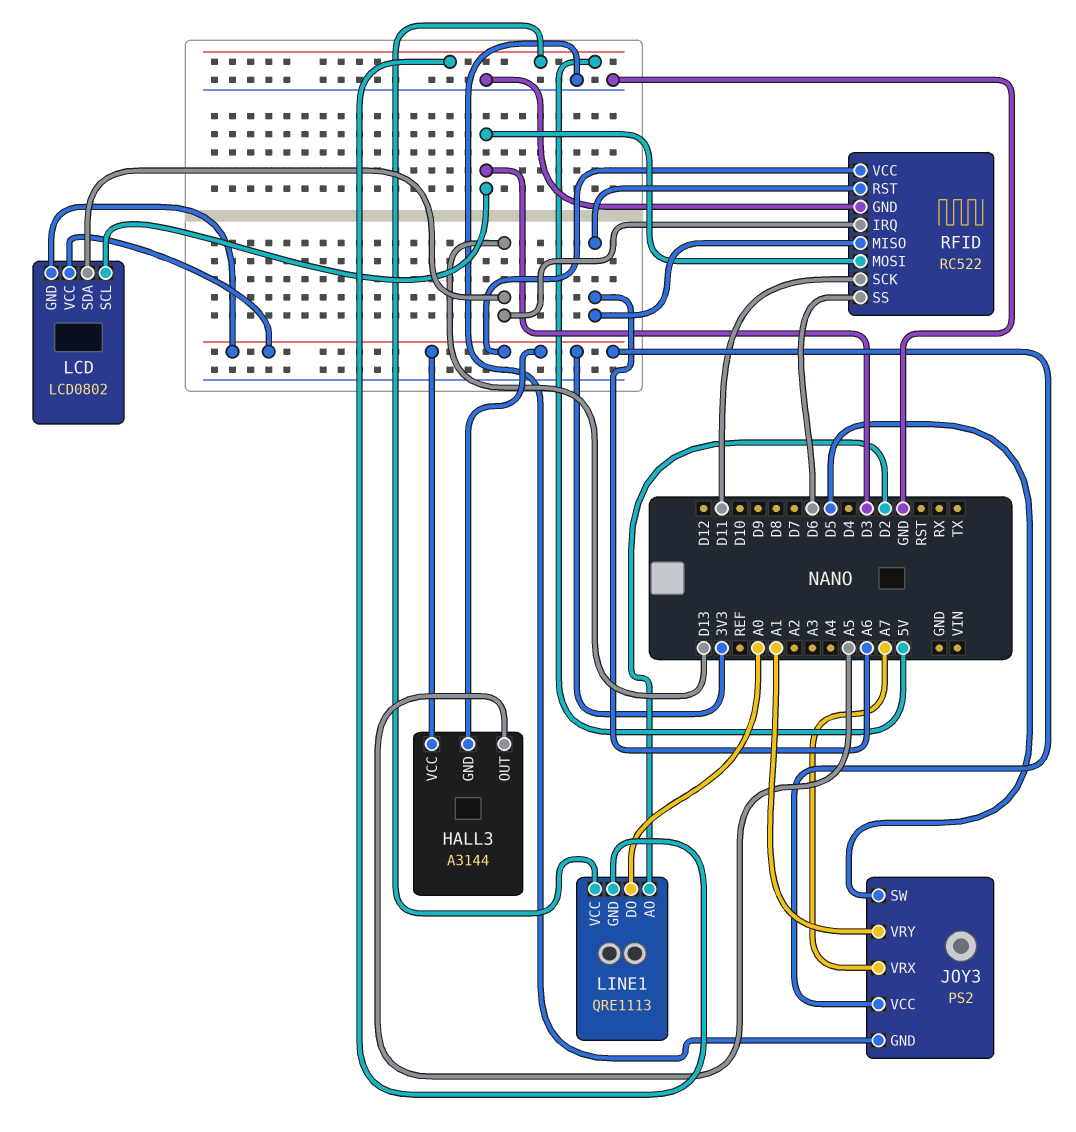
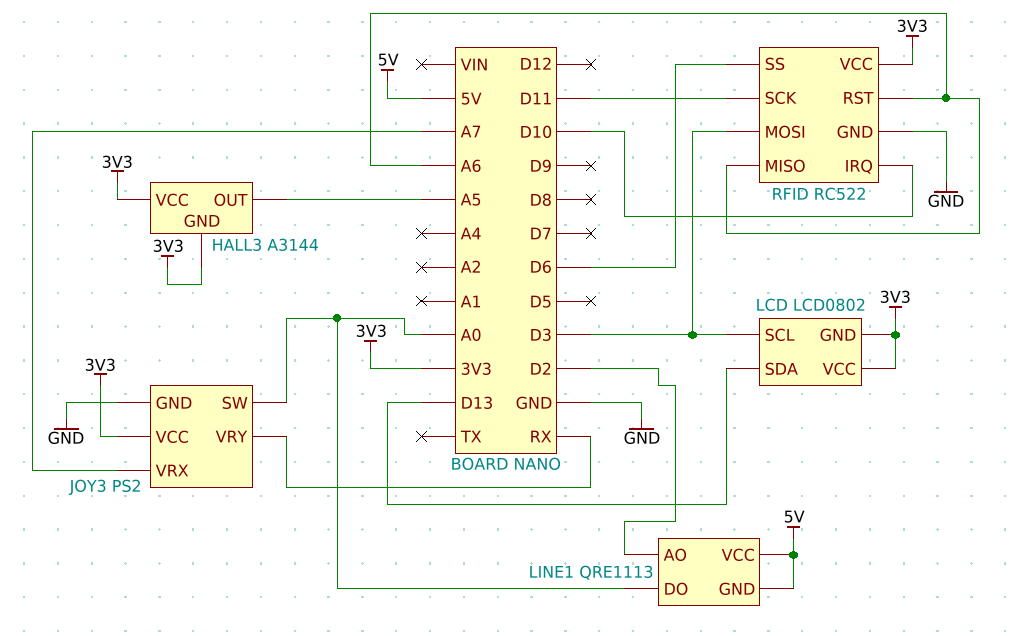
JOY3 pin SW: D5 -> A0
JOY3 pin VRY: A1 -> RX
RFID pin IRQ: D13 -> D10

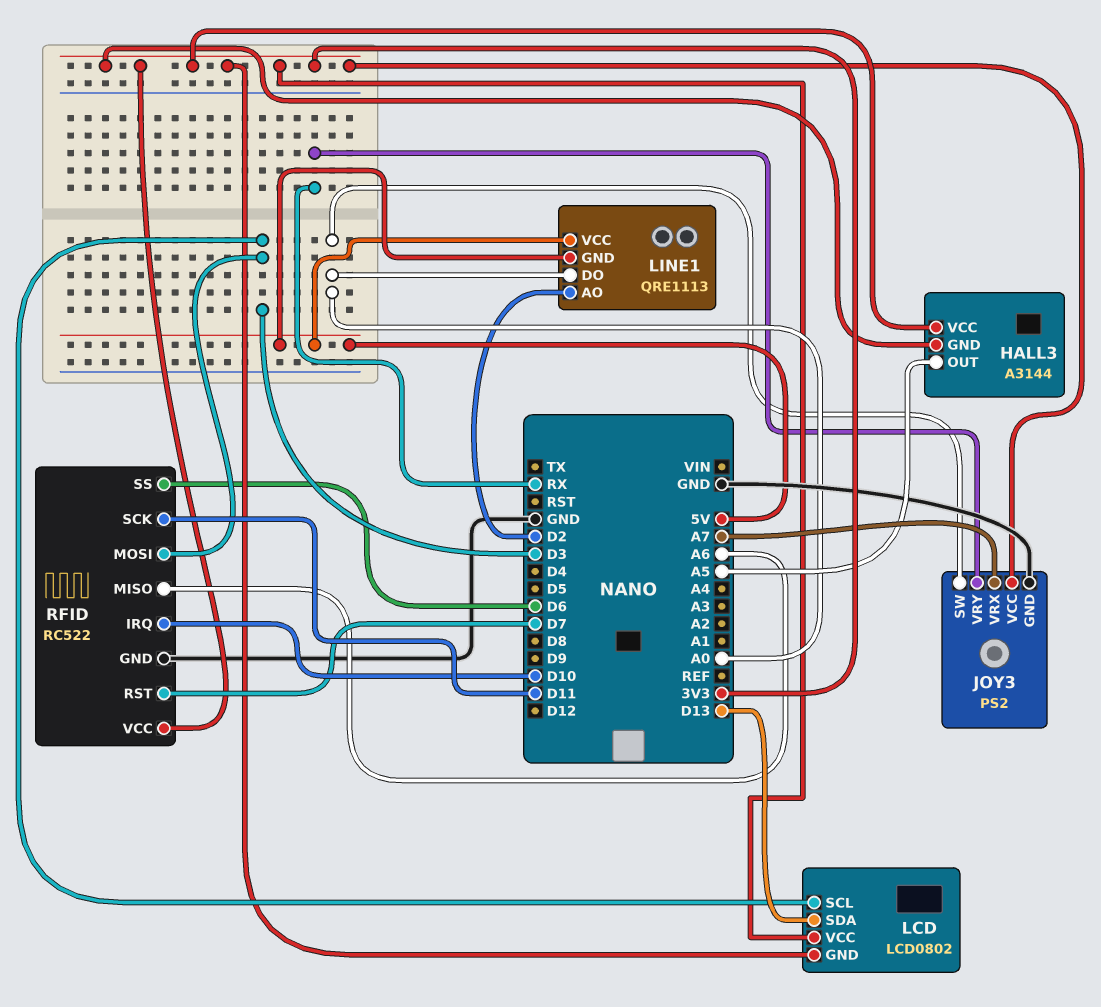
RFID pin RST: A6 -> D7

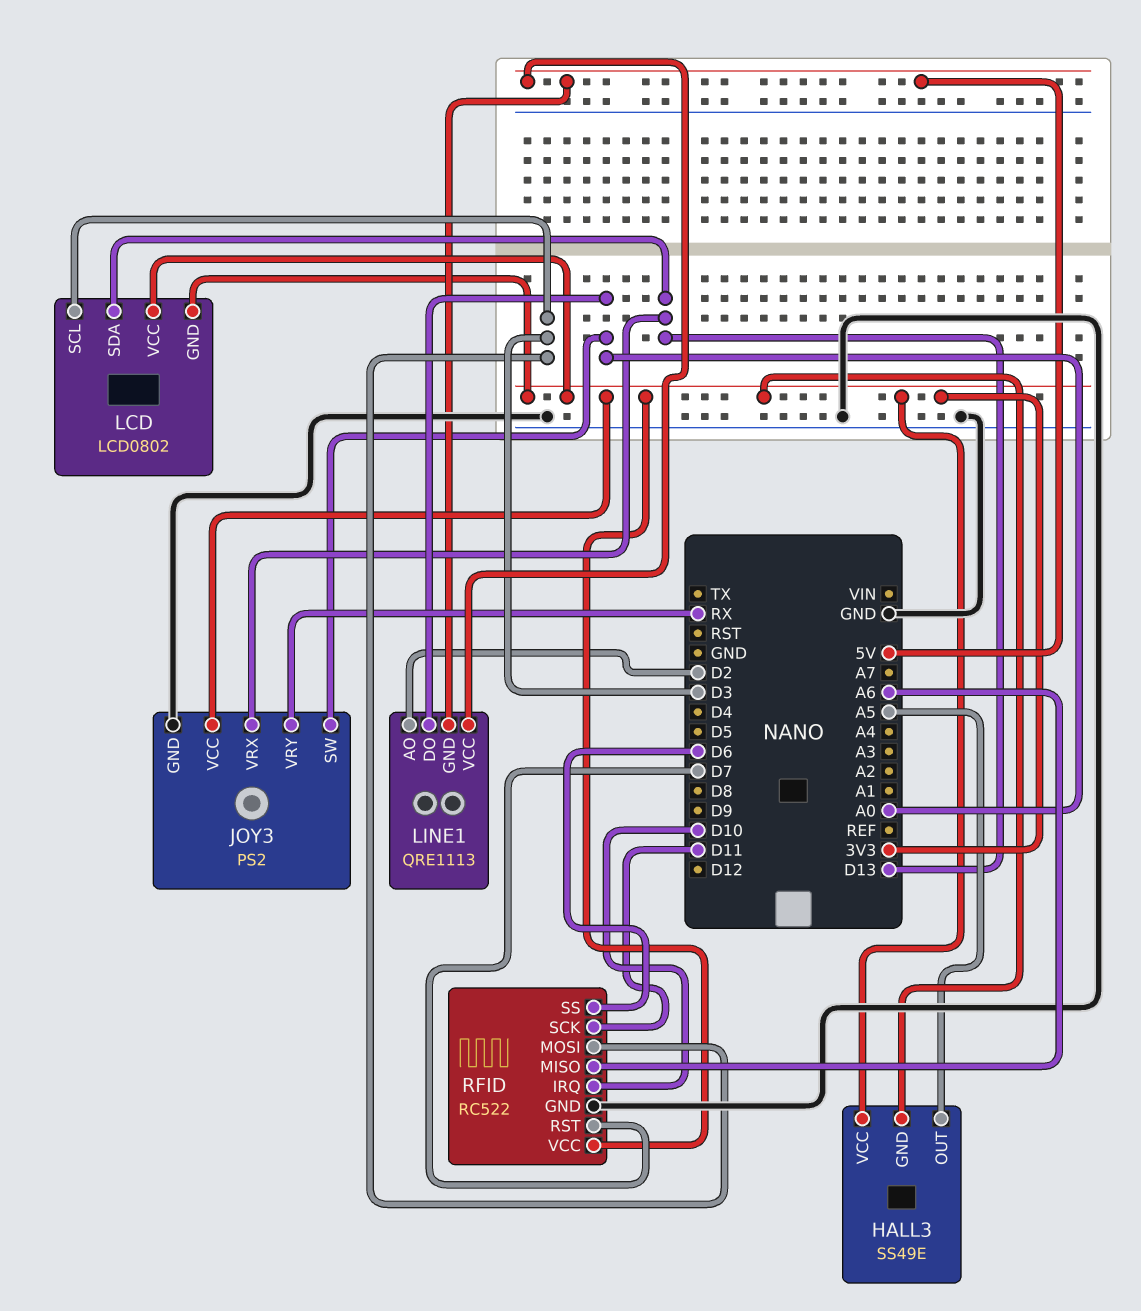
HALL3: A3144 -> SS49E
JOY3 pin VRX: A7 -> D13

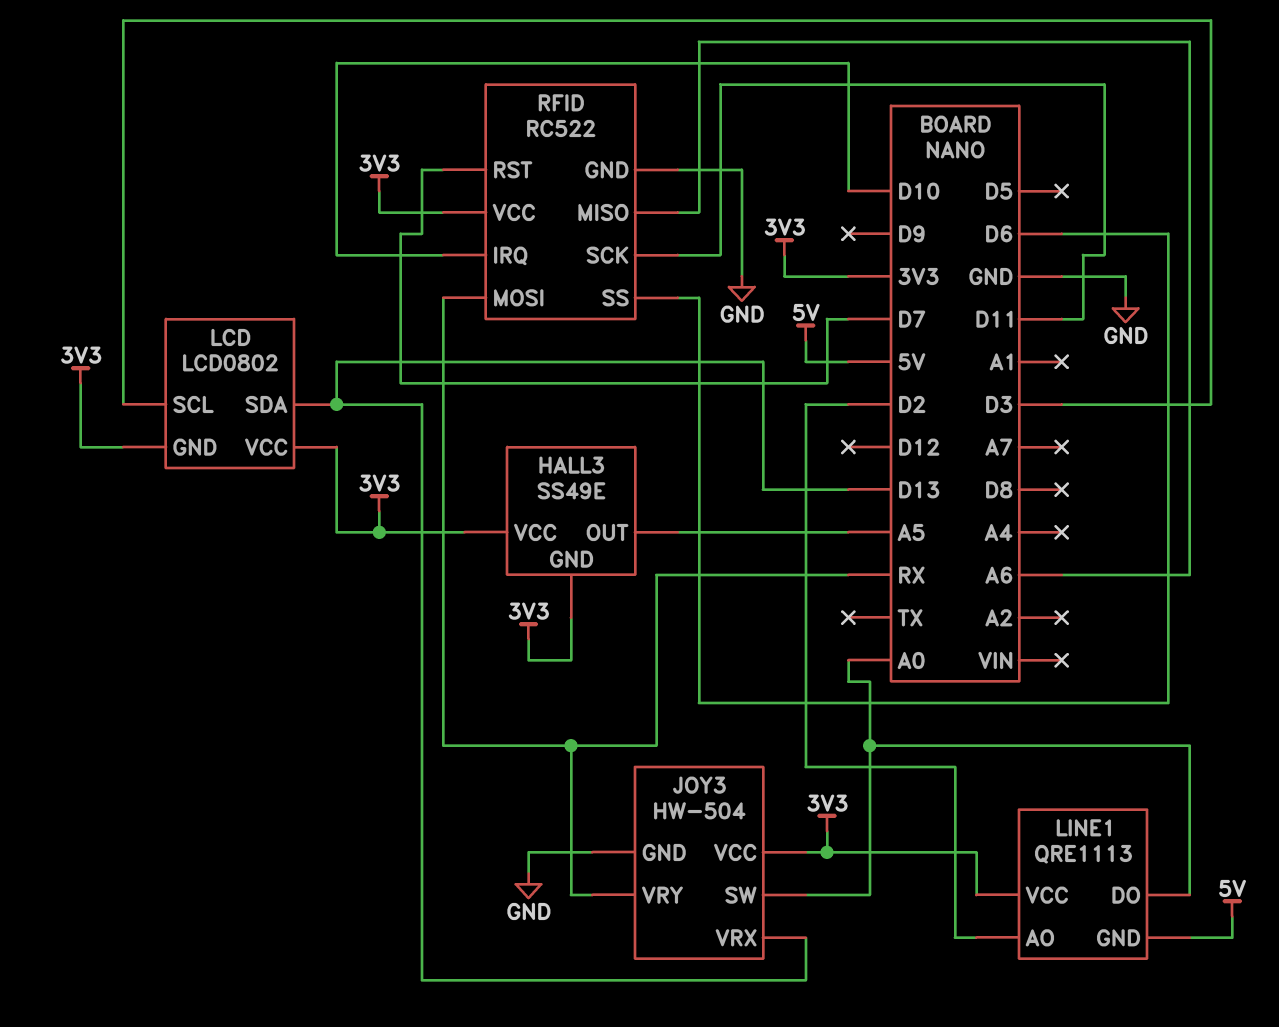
JOY3: PS2 -> HW-504
LINE1 pin VCC: 5V -> 3V3
RFID pin MOSI: D3 -> RX

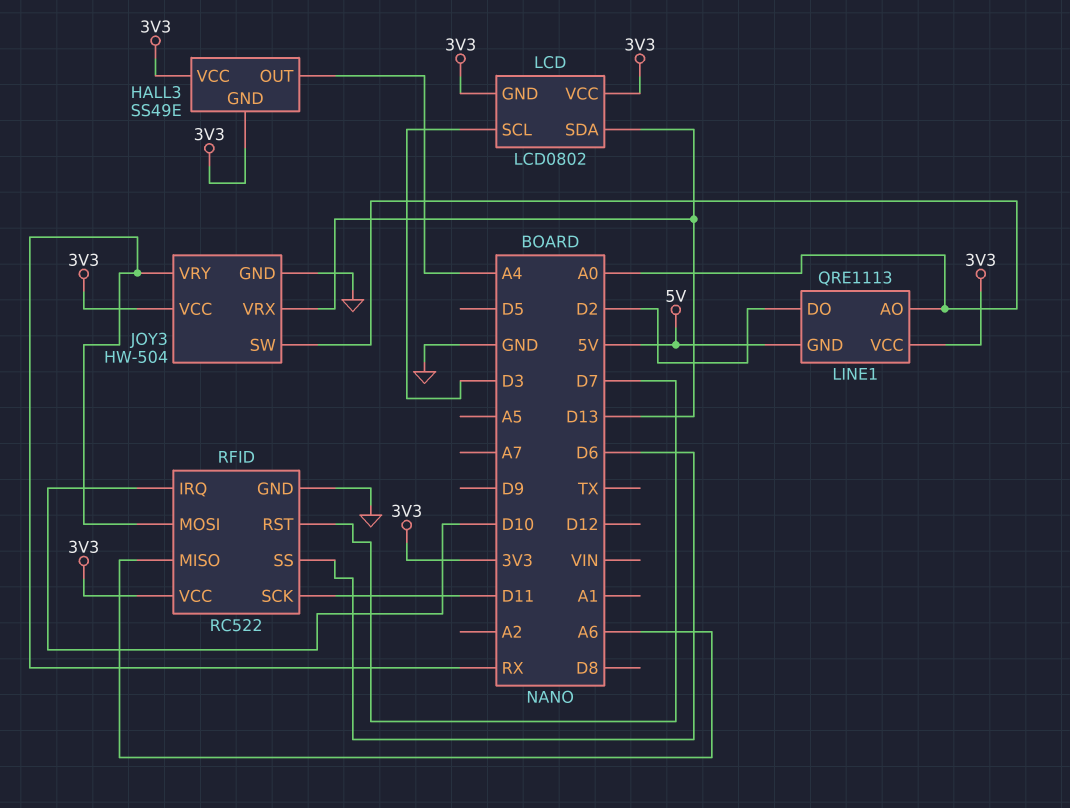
HALL3 pin OUT: A5 -> A4
LINE1 pin AO: D2 -> A0
LINE1 pin DO: A0 -> D2

